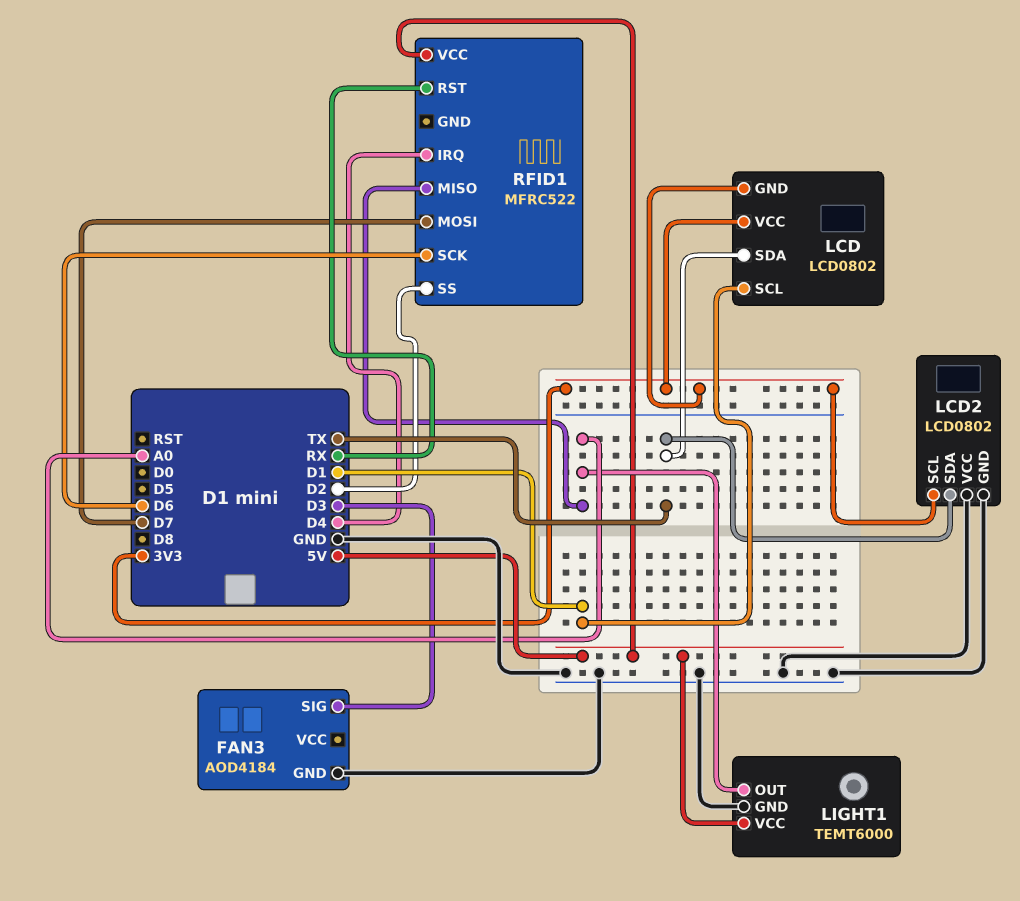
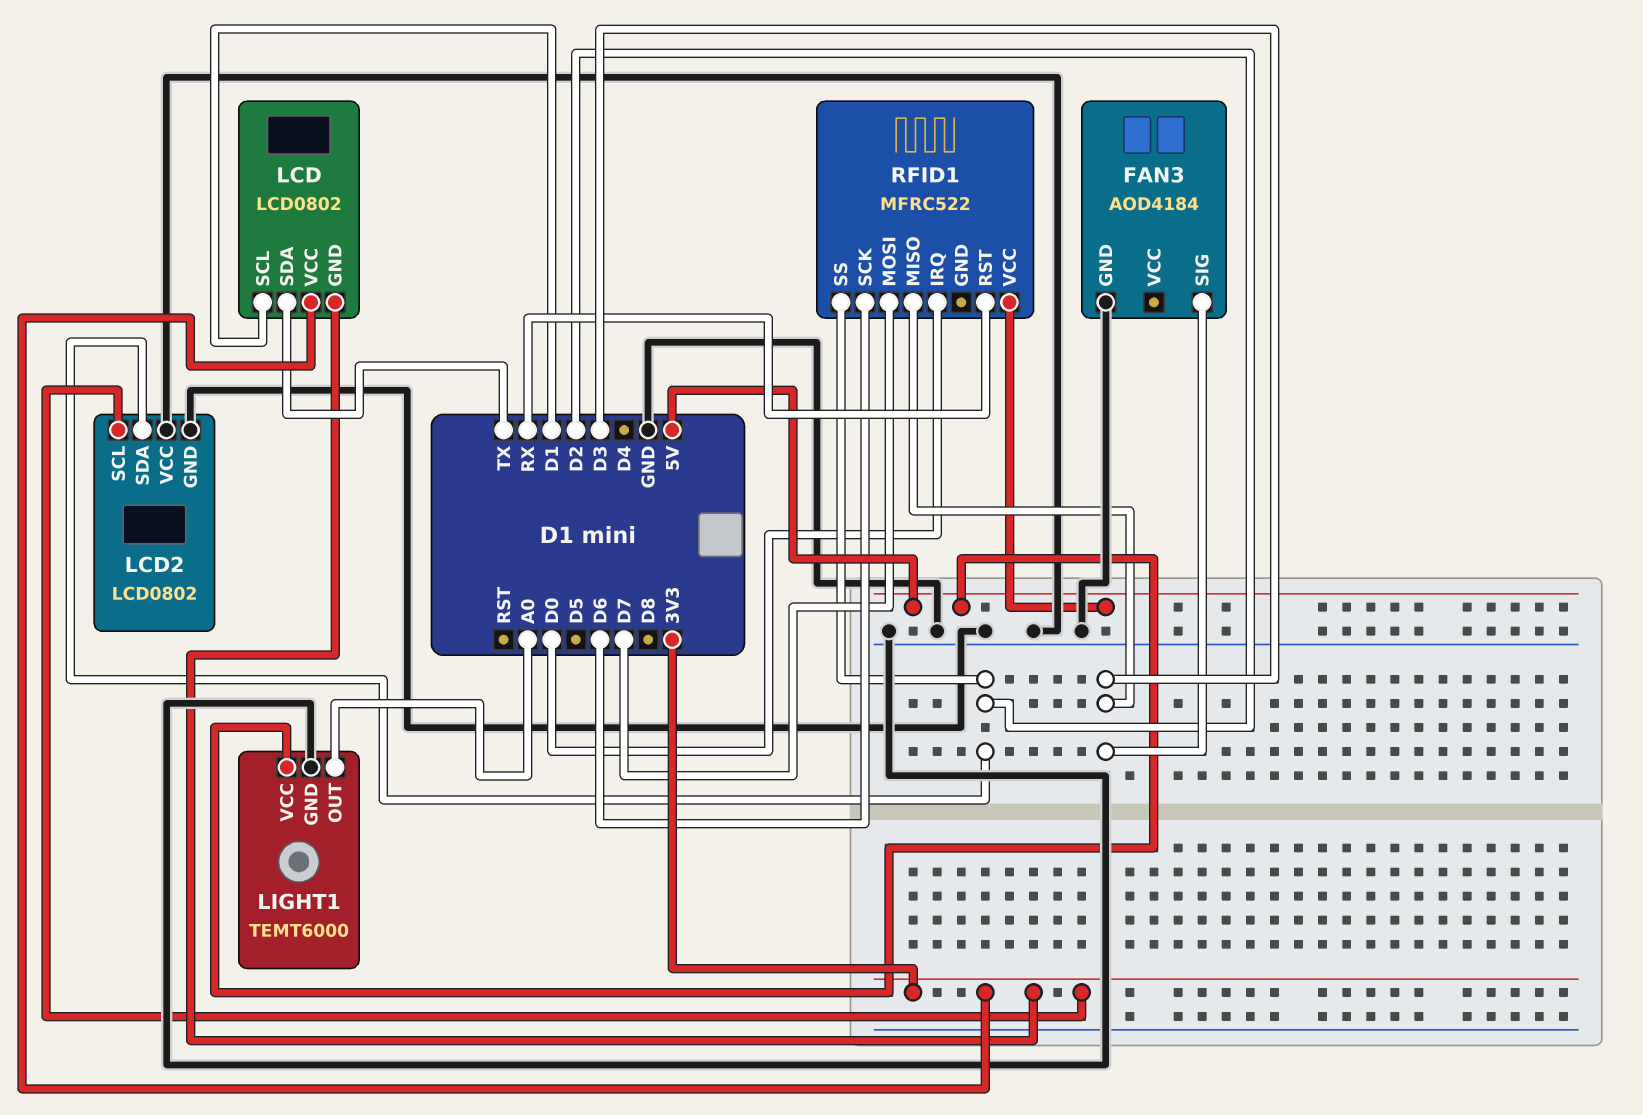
LCD2 pin SDA: TX -> D2
RFID1 pin IRQ: D4 -> D0
RFID1 pin MISO: A0 -> D3

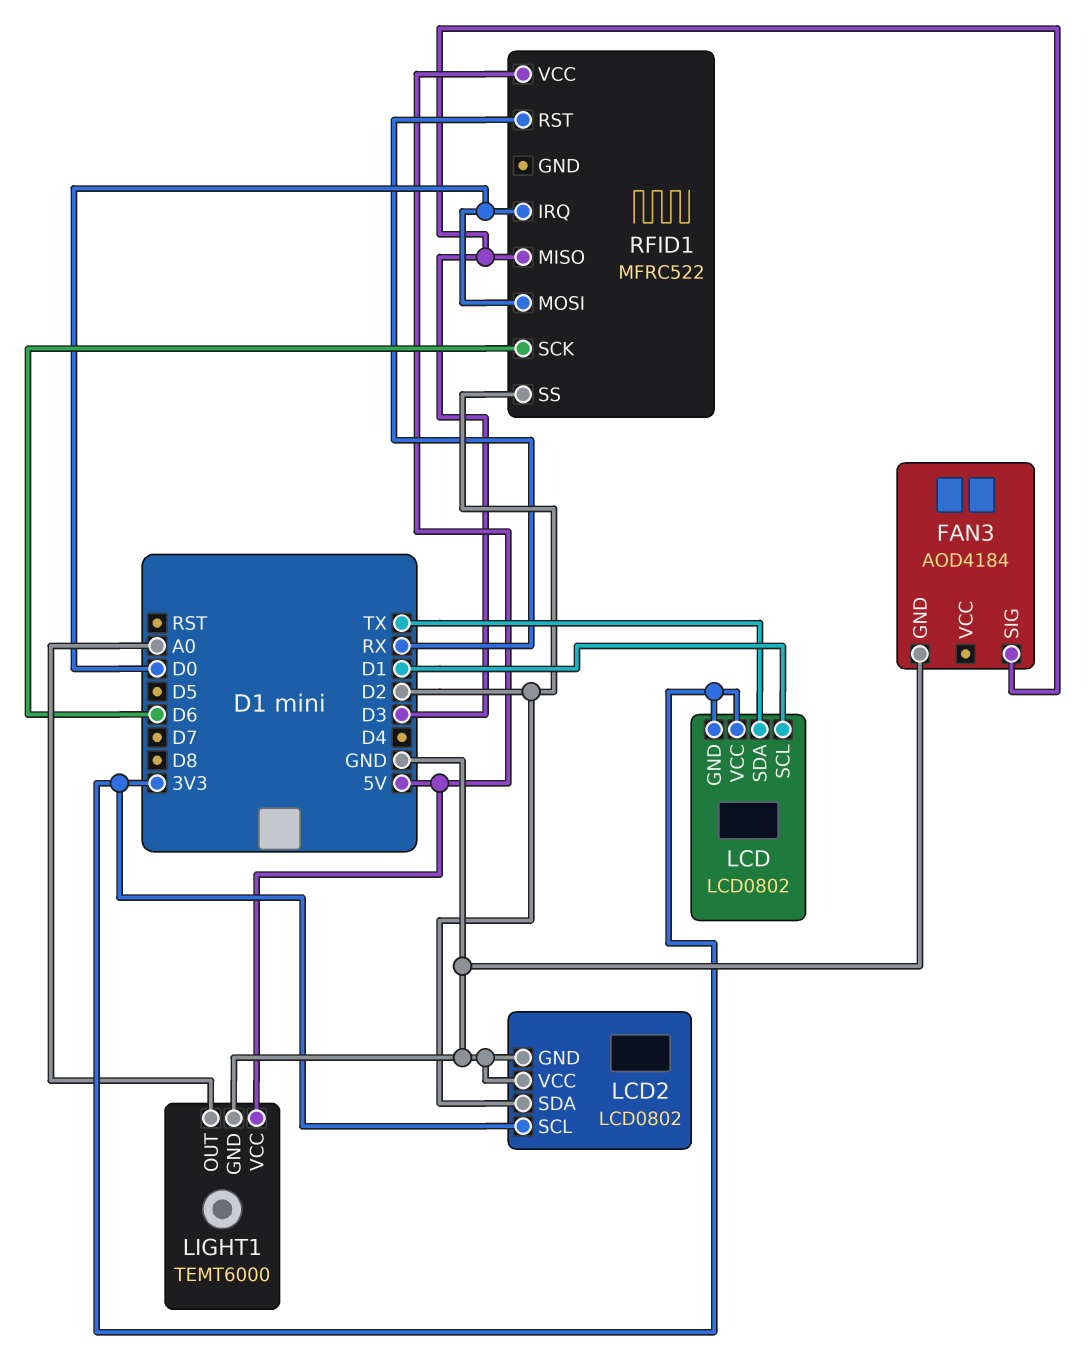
RFID1 pin MOSI: D7 -> D0

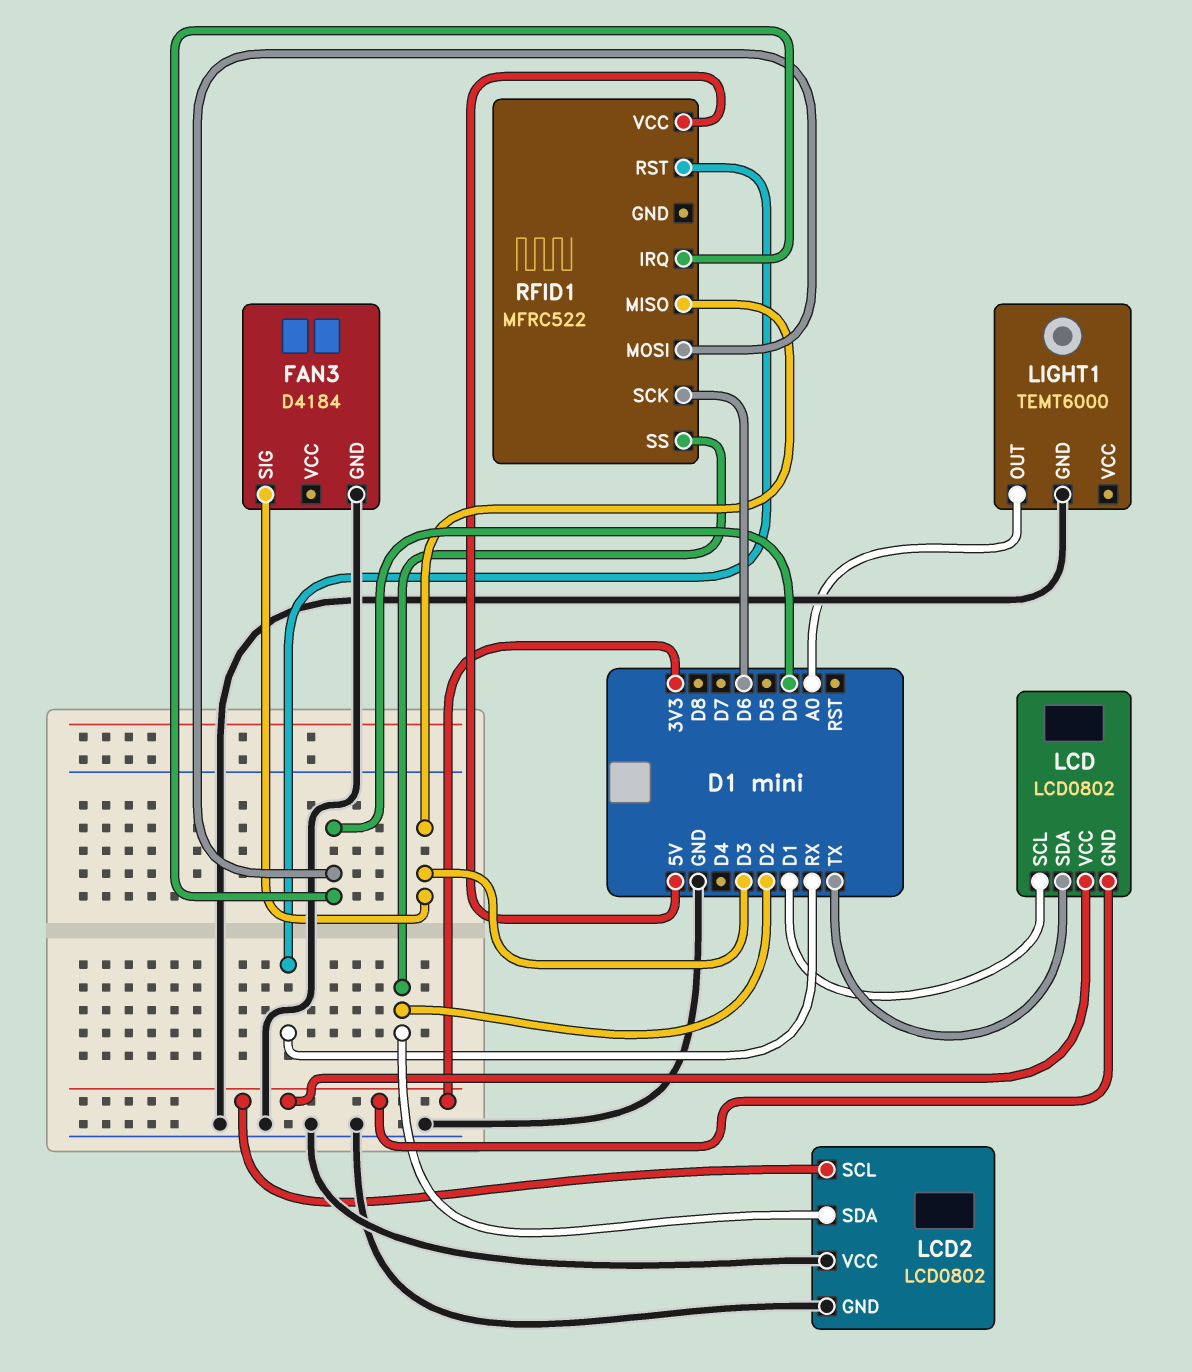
FAN3: AOD4184 -> D4184
LIGHT1 pin VCC: 5V -> none

